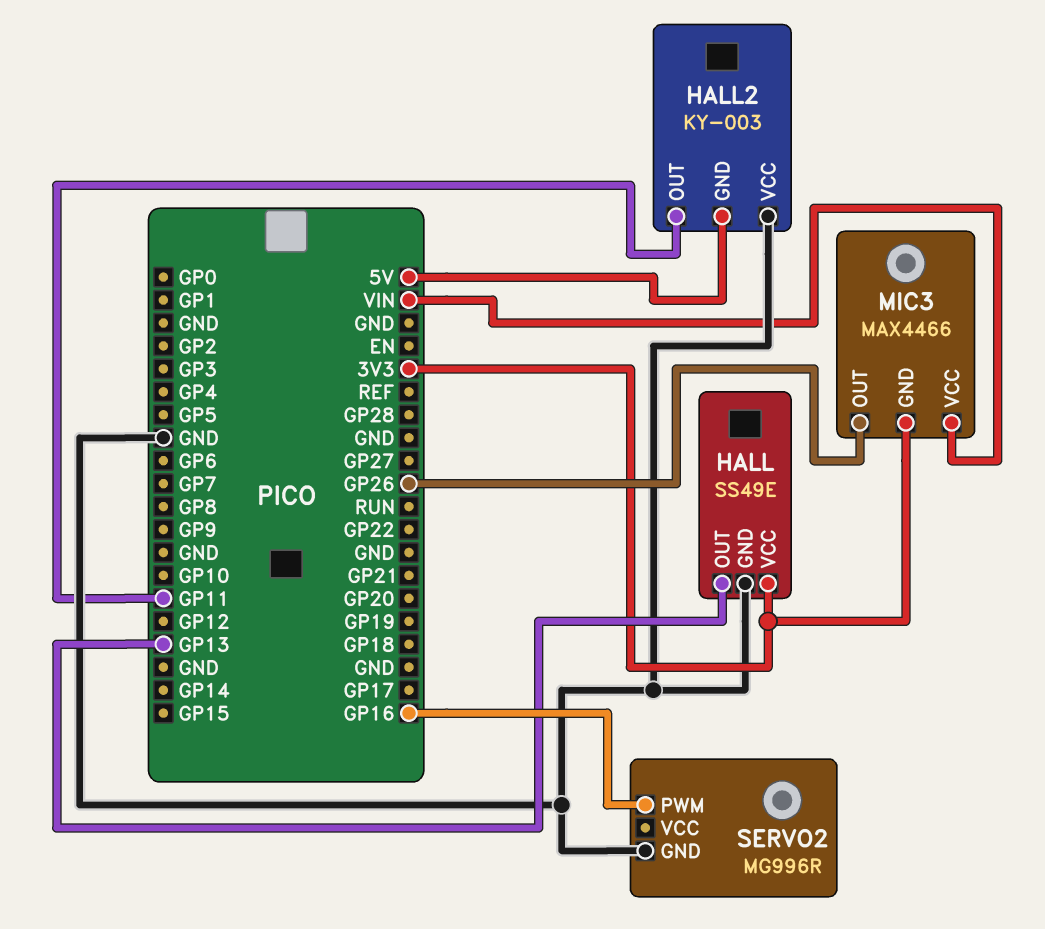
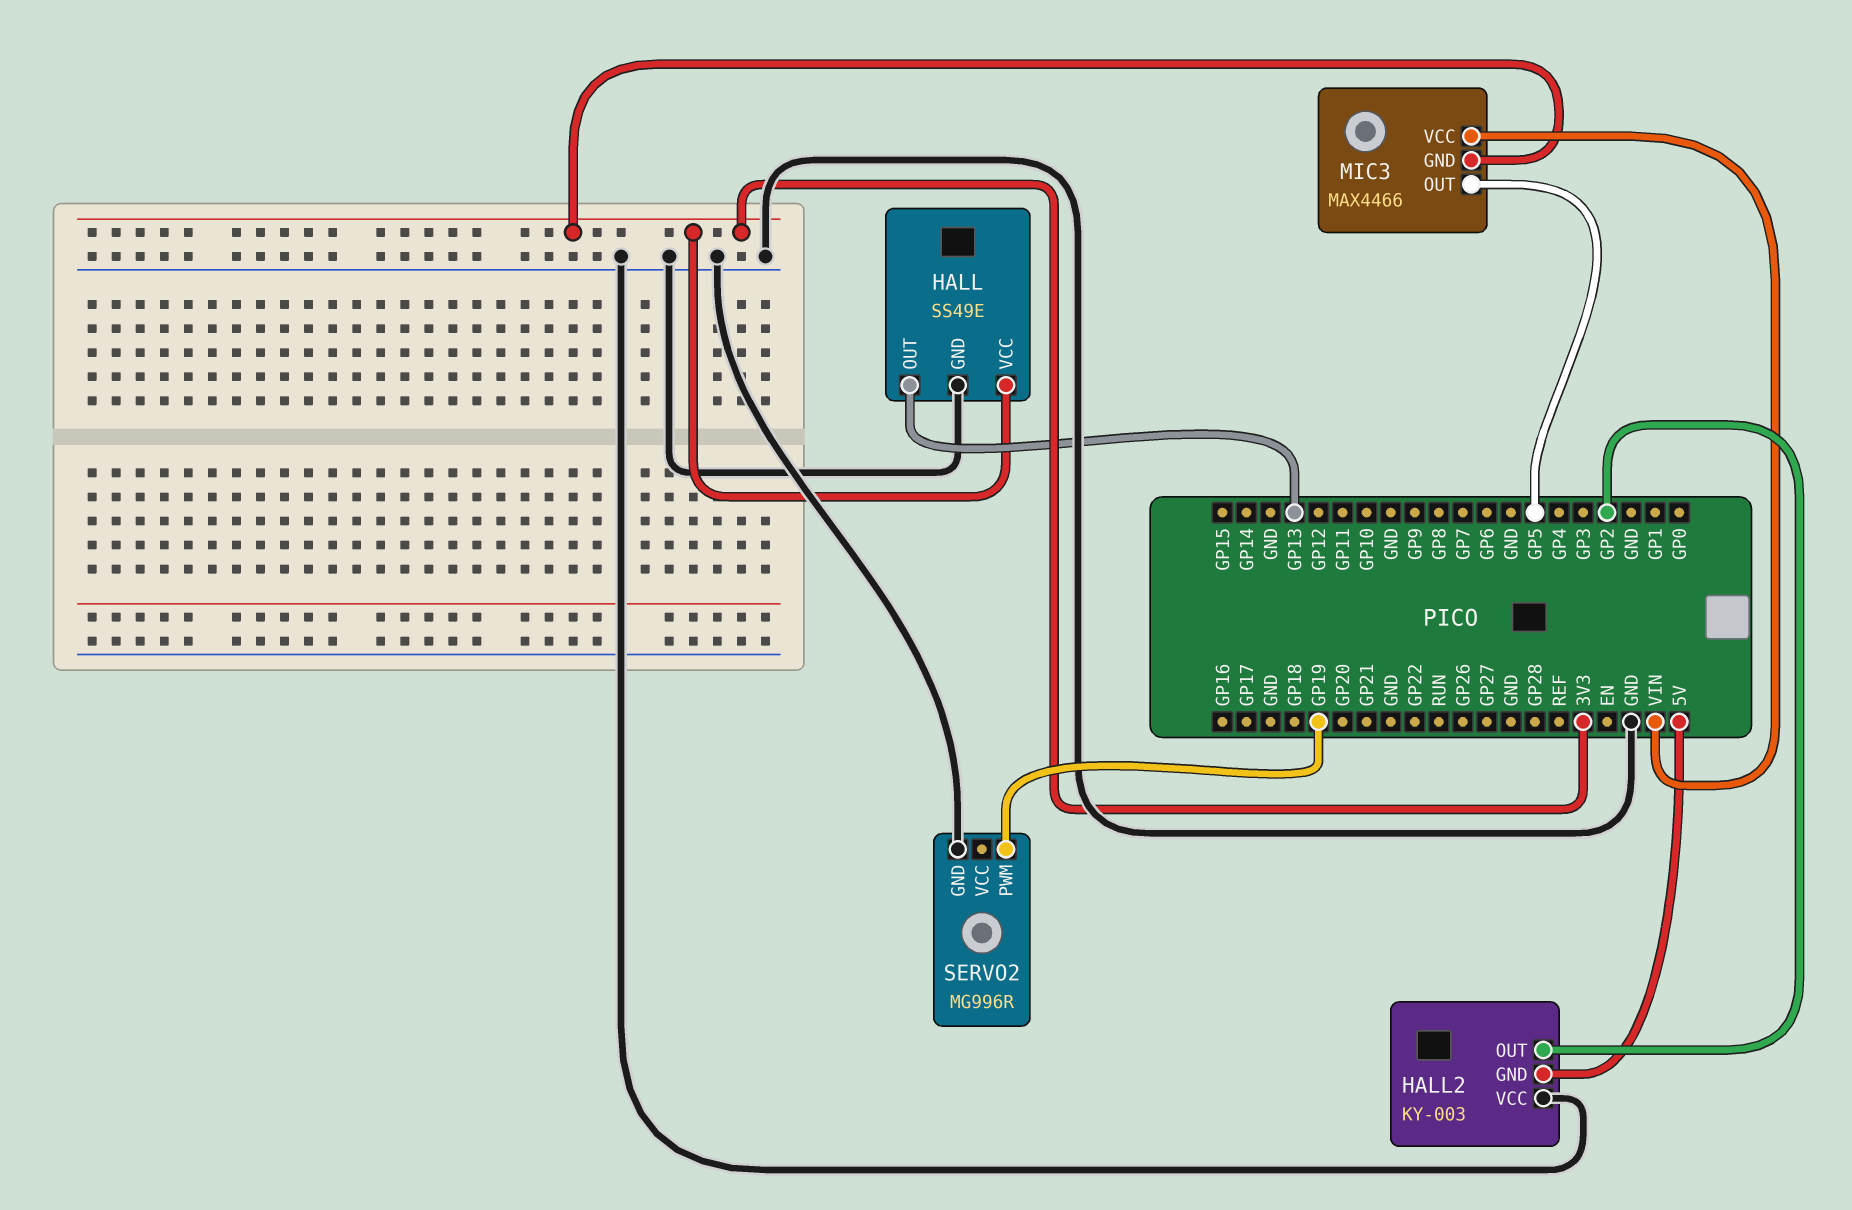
HALL2 pin OUT: GP11 -> GP2
MIC3 pin OUT: GP26 -> GP5
SERVO2 pin PWM: GP16 -> GP19

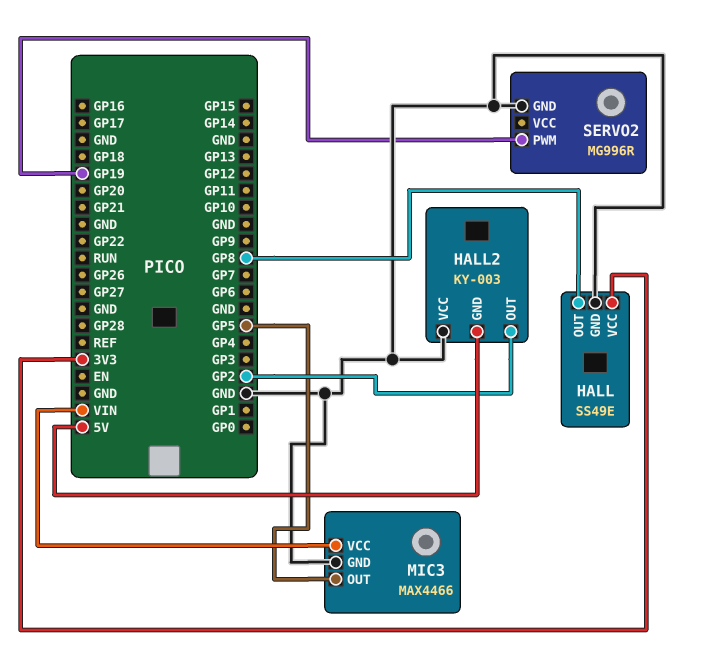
HALL pin OUT: GP13 -> GP8
MIC3 pin GND: 3V3 -> GND

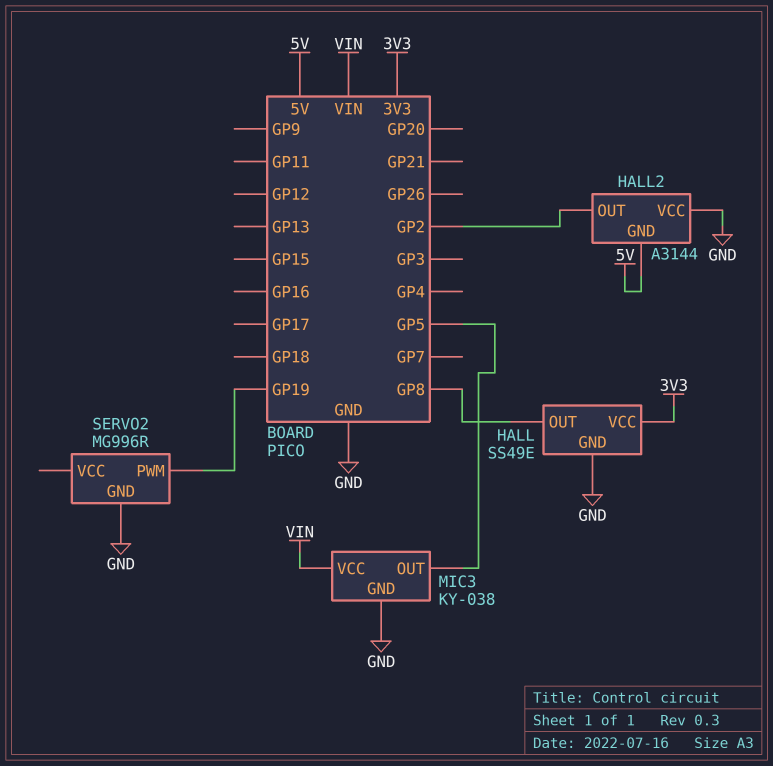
HALL2: KY-003 -> A3144
MIC3: MAX4466 -> KY-038

